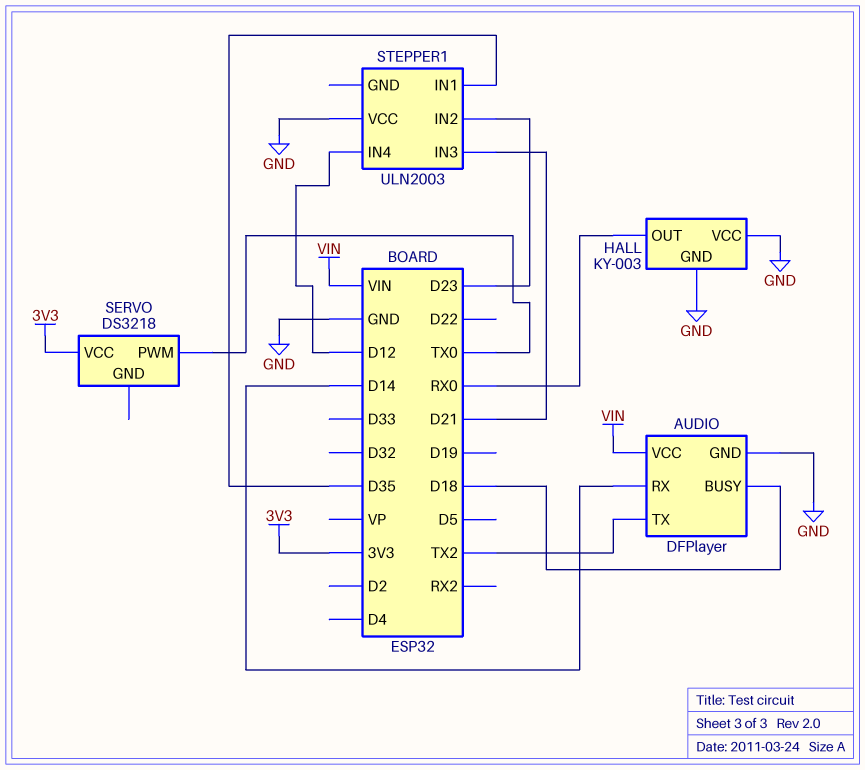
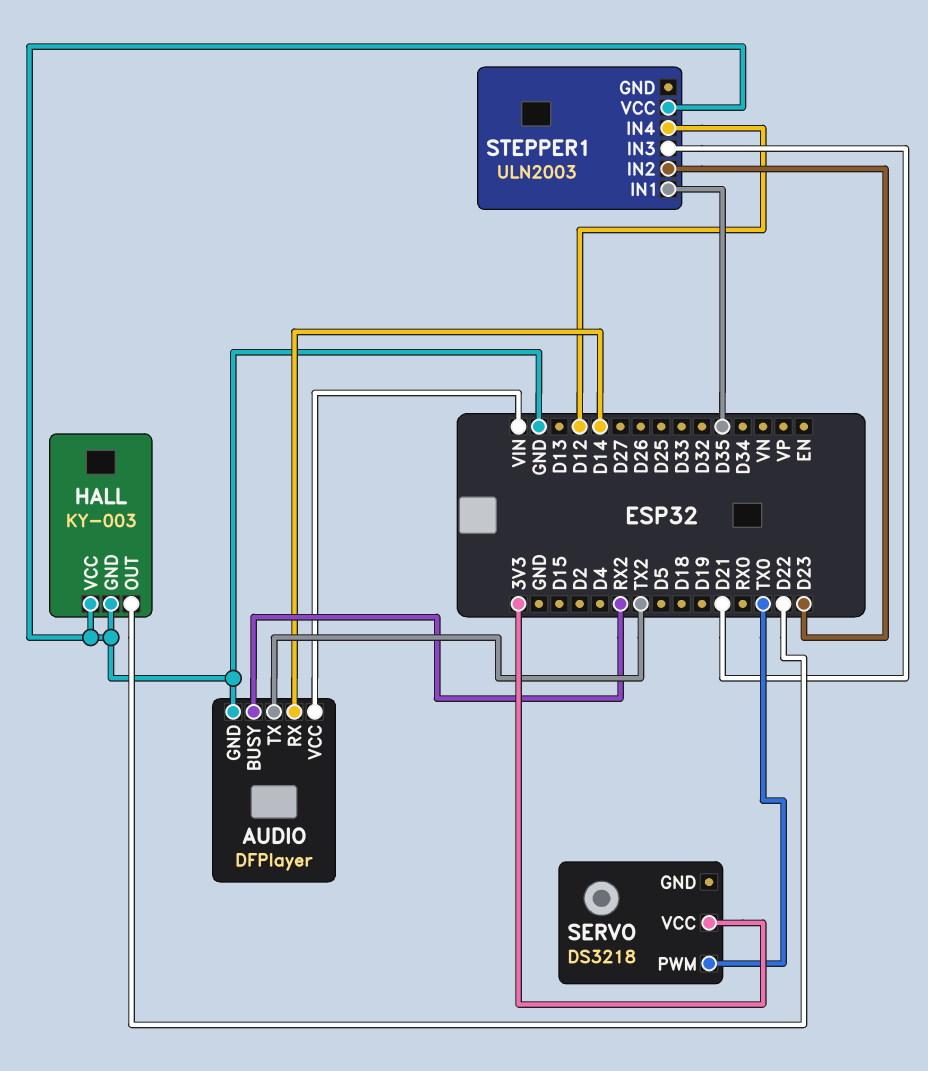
AUDIO pin BUSY: D18 -> RX2
HALL pin OUT: RX0 -> D22

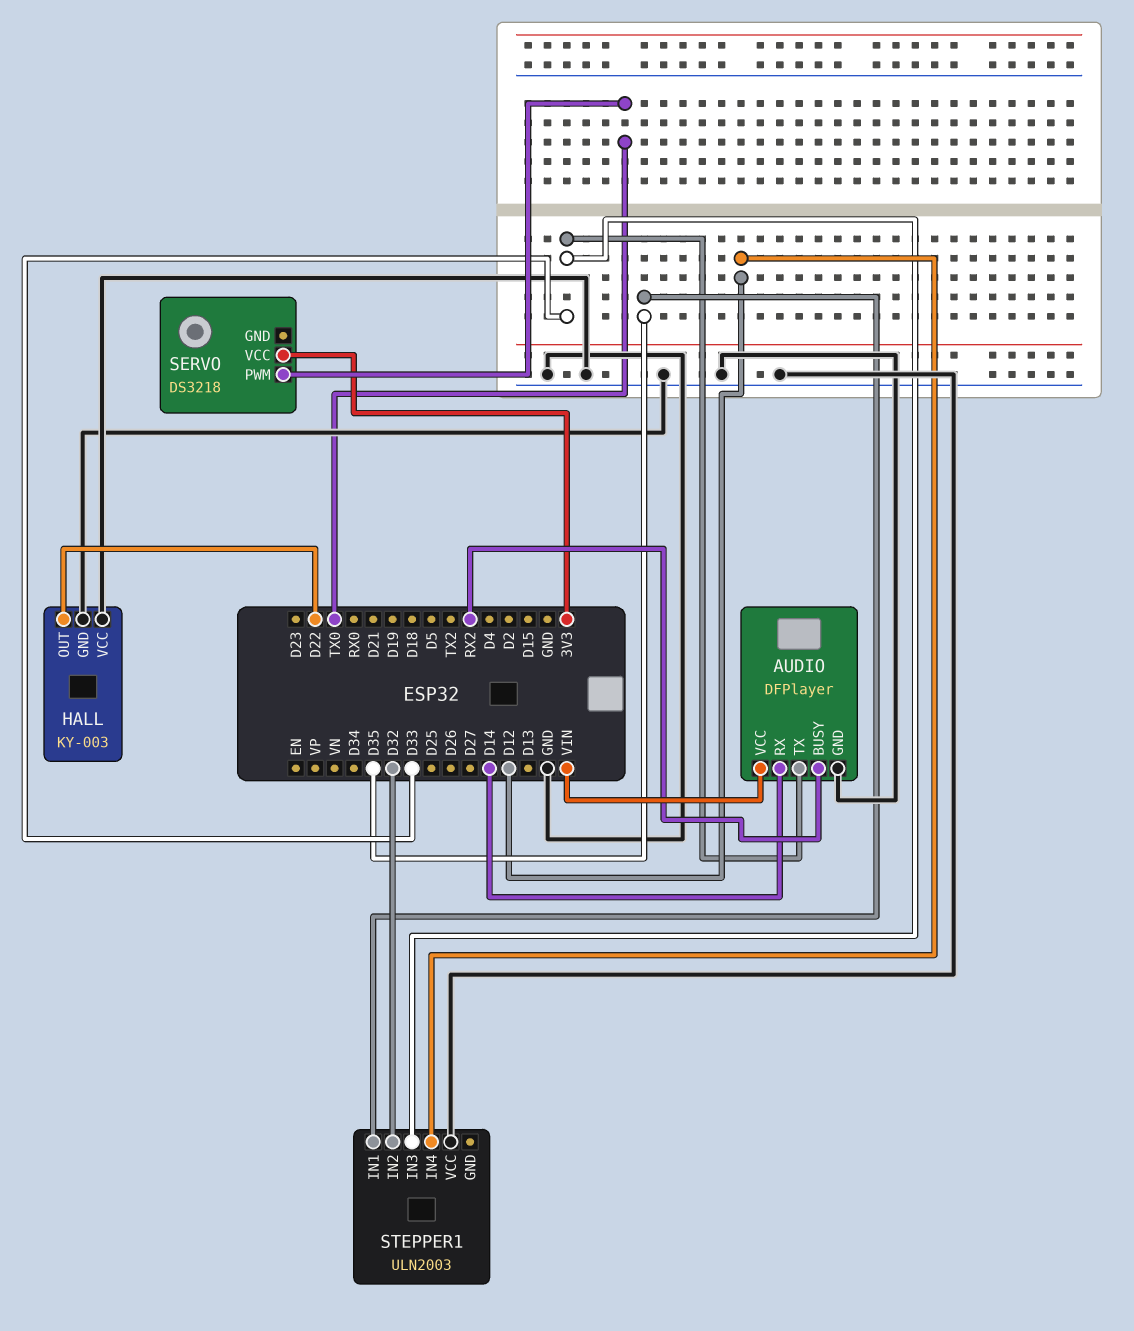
AUDIO pin TX: TX2 -> D33
STEPPER1 pin IN2: D23 -> D32
STEPPER1 pin IN3: D21 -> D33

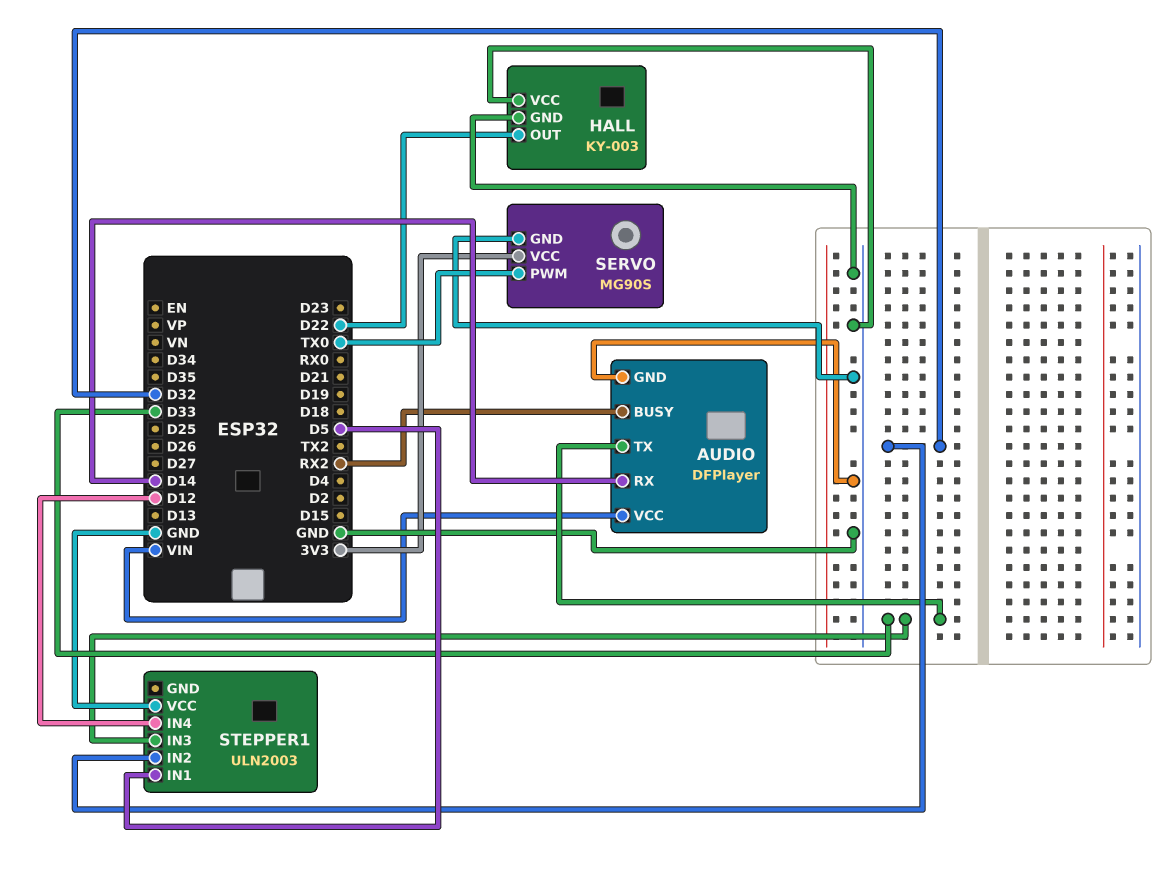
SERVO: DS3218 -> MG90S
SERVO pin GND: none -> GND
STEPPER1 pin IN1: D35 -> D5

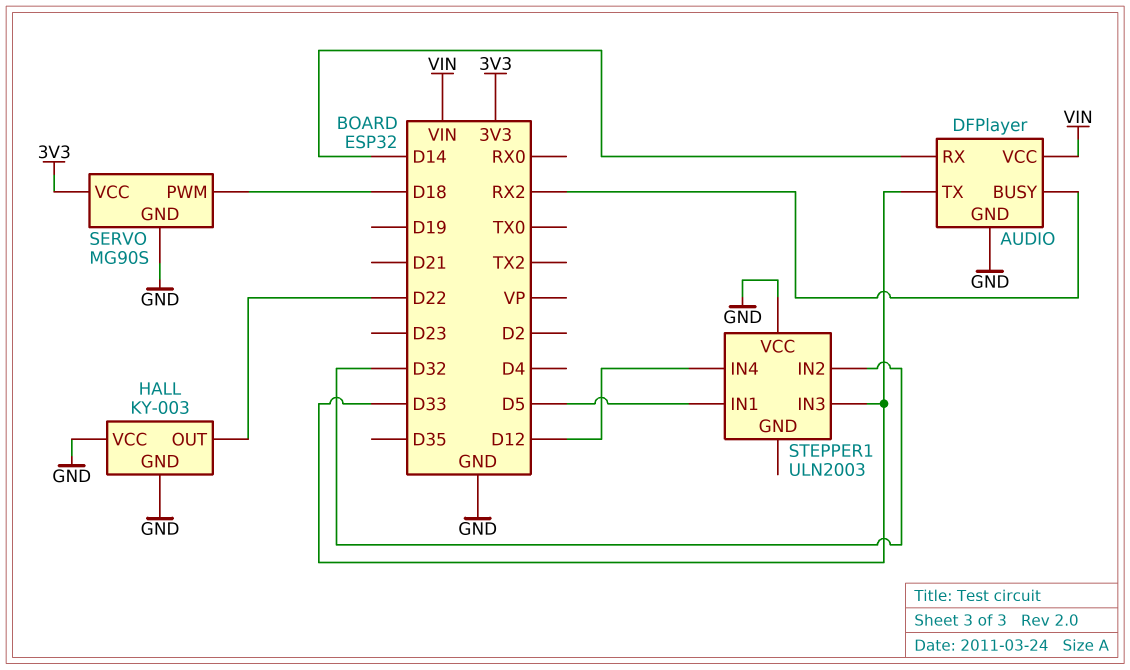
SERVO pin PWM: TX0 -> D18

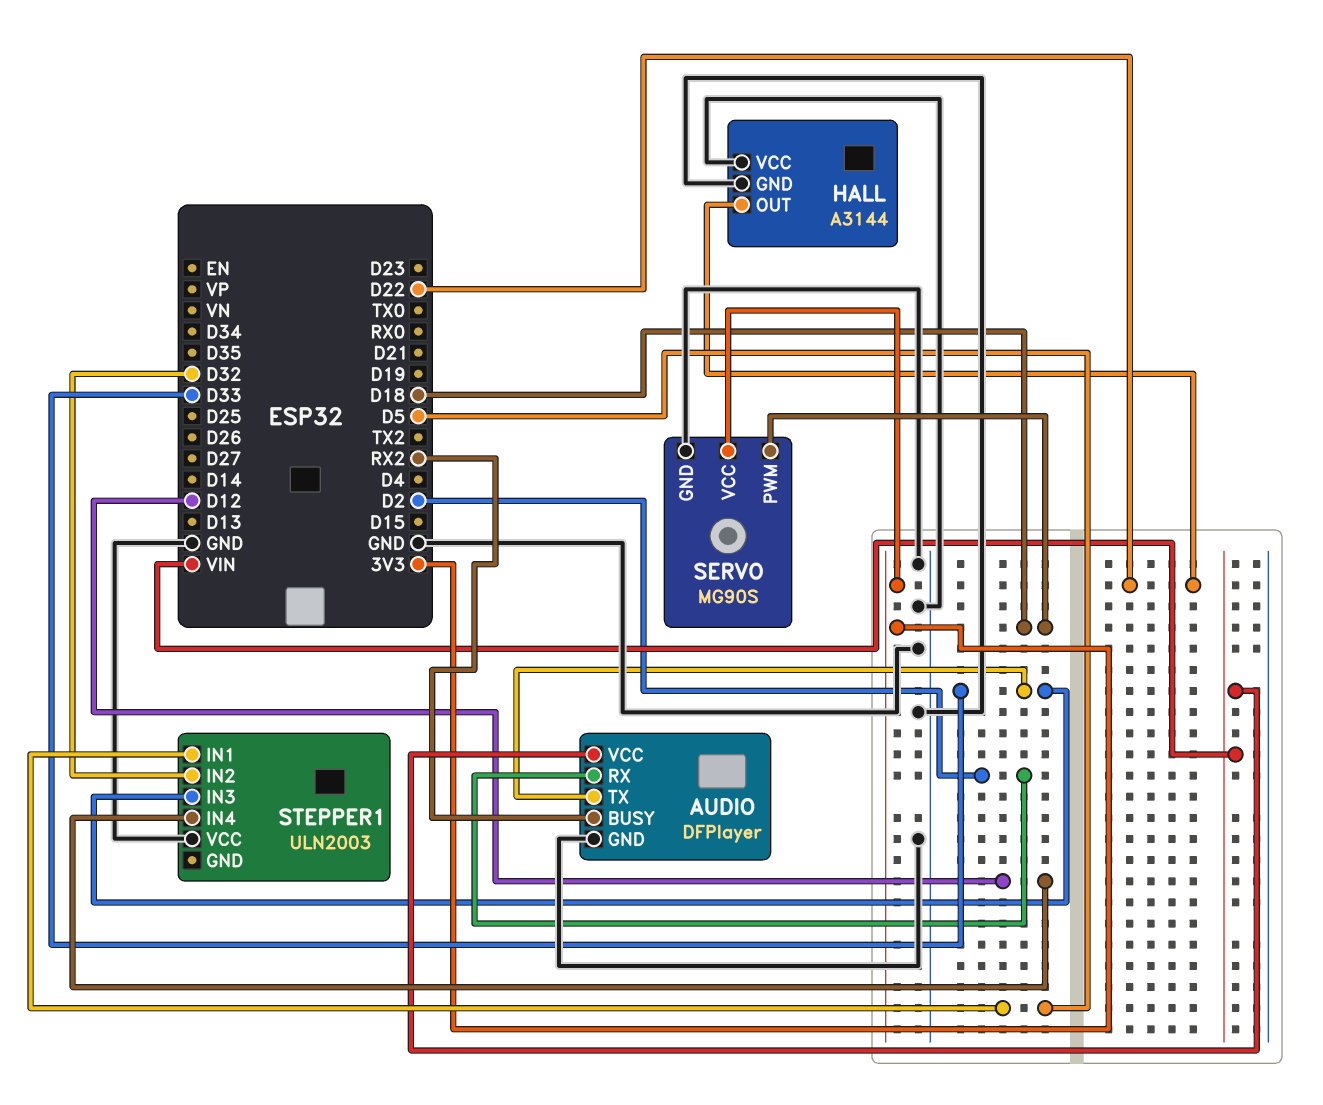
AUDIO pin RX: D14 -> D2
HALL: KY-003 -> A3144

